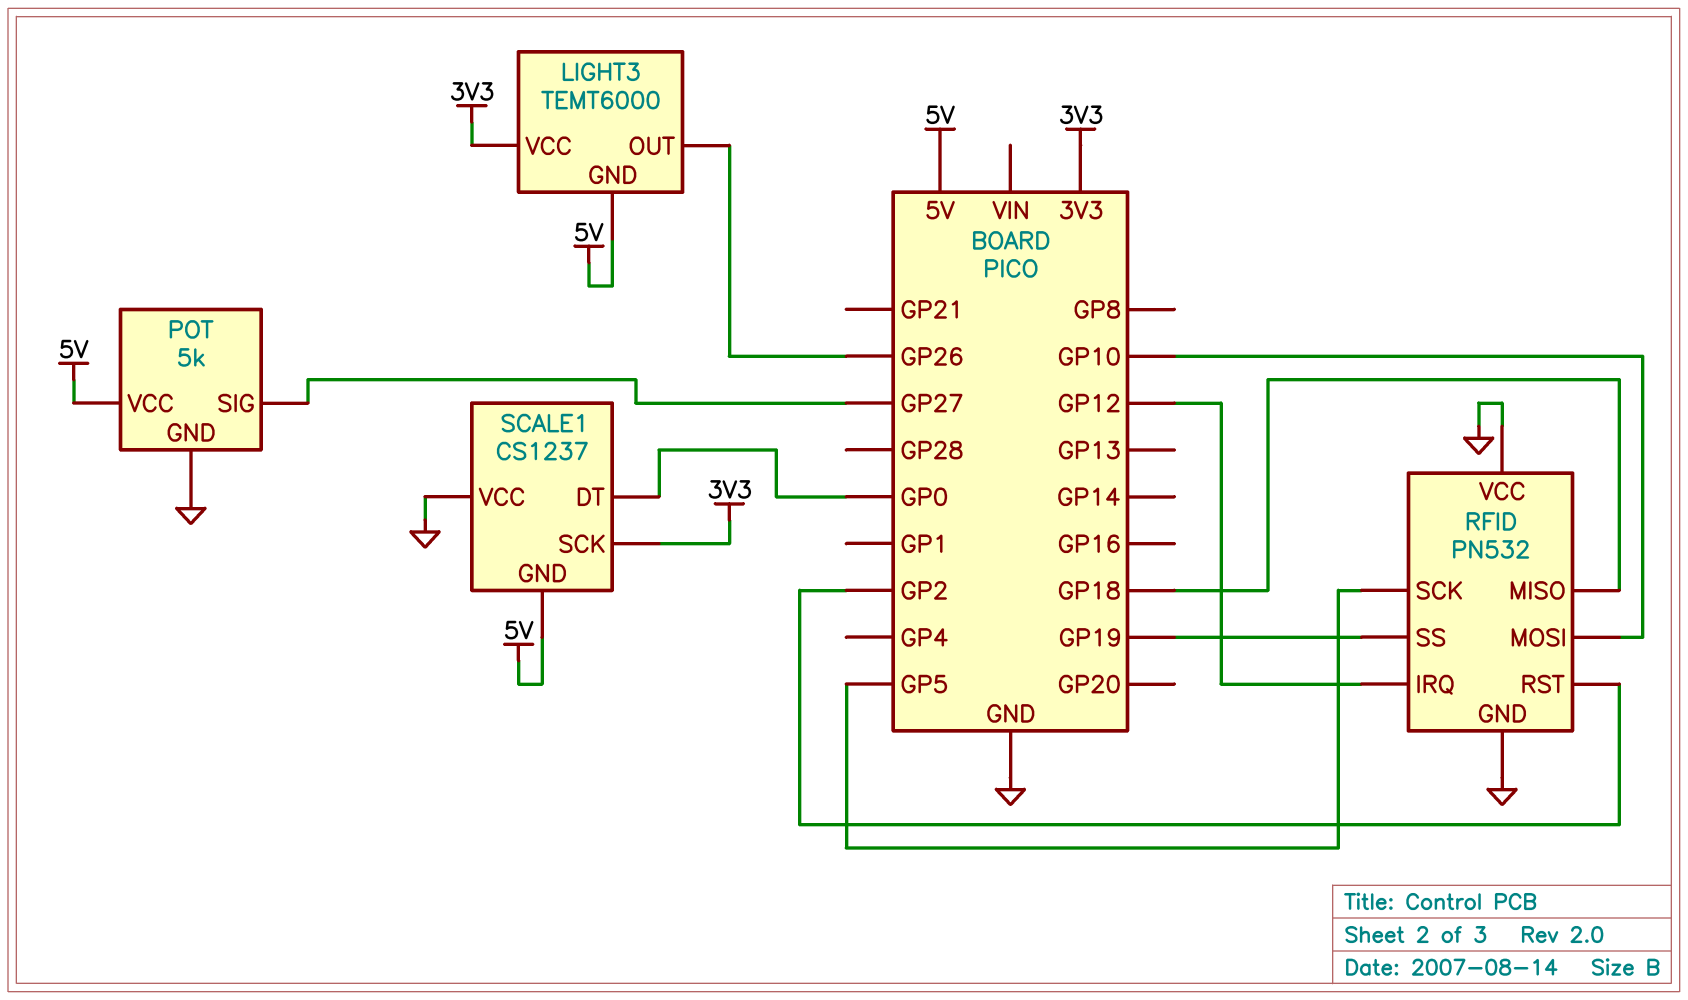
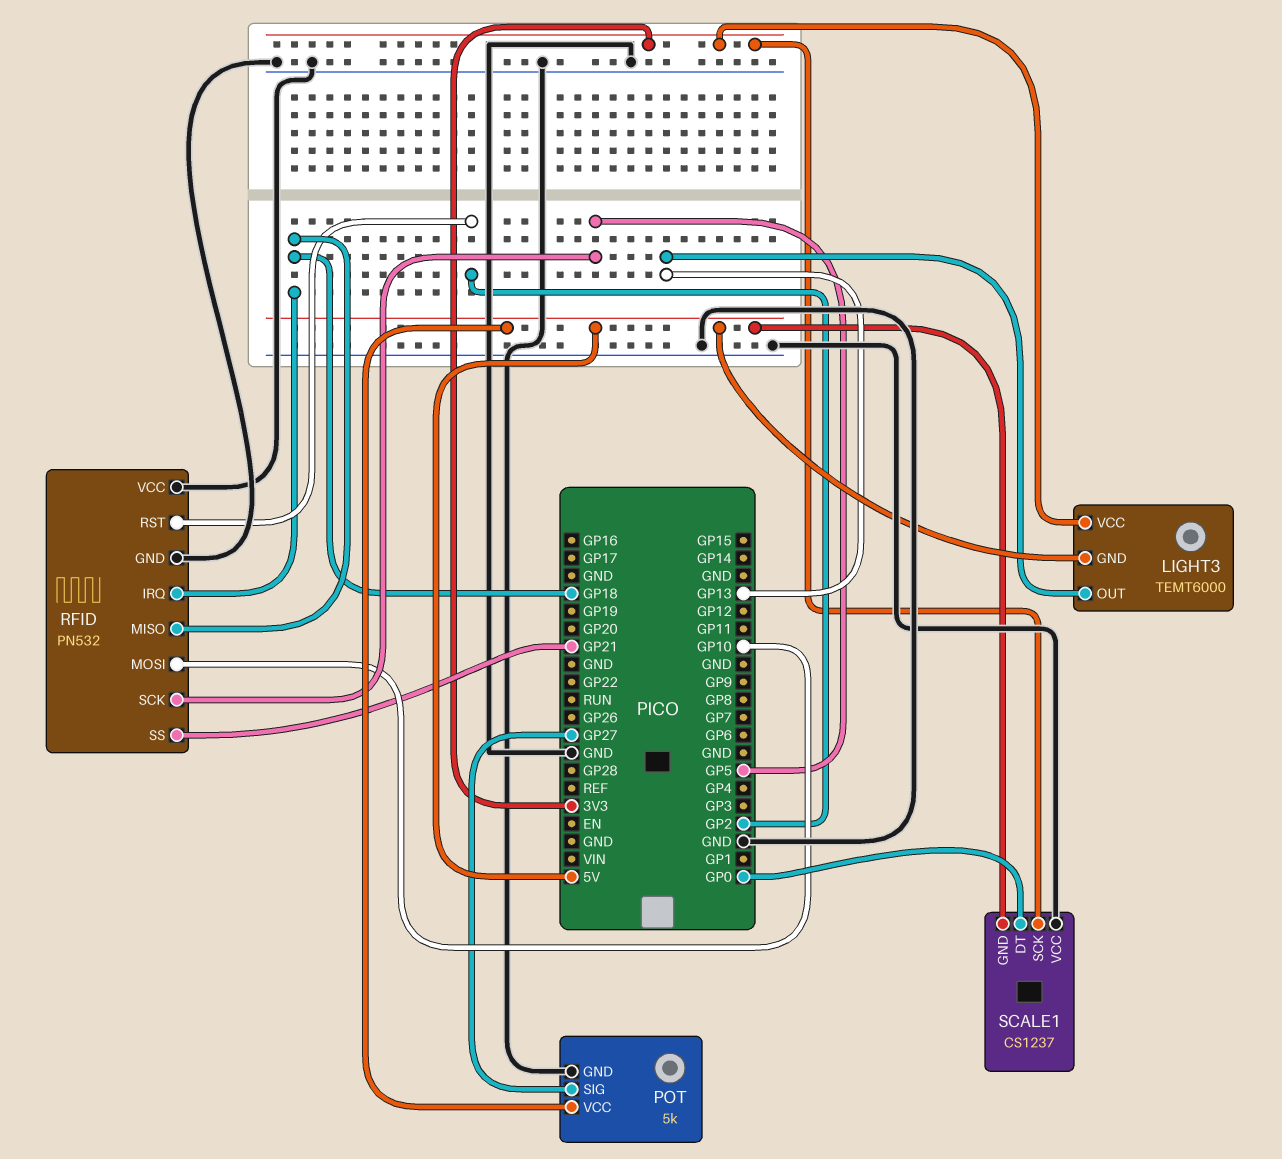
LIGHT3 pin OUT: GP26 -> GP13
RFID pin IRQ: GP12 -> GP18
RFID pin SS: GP19 -> GP21

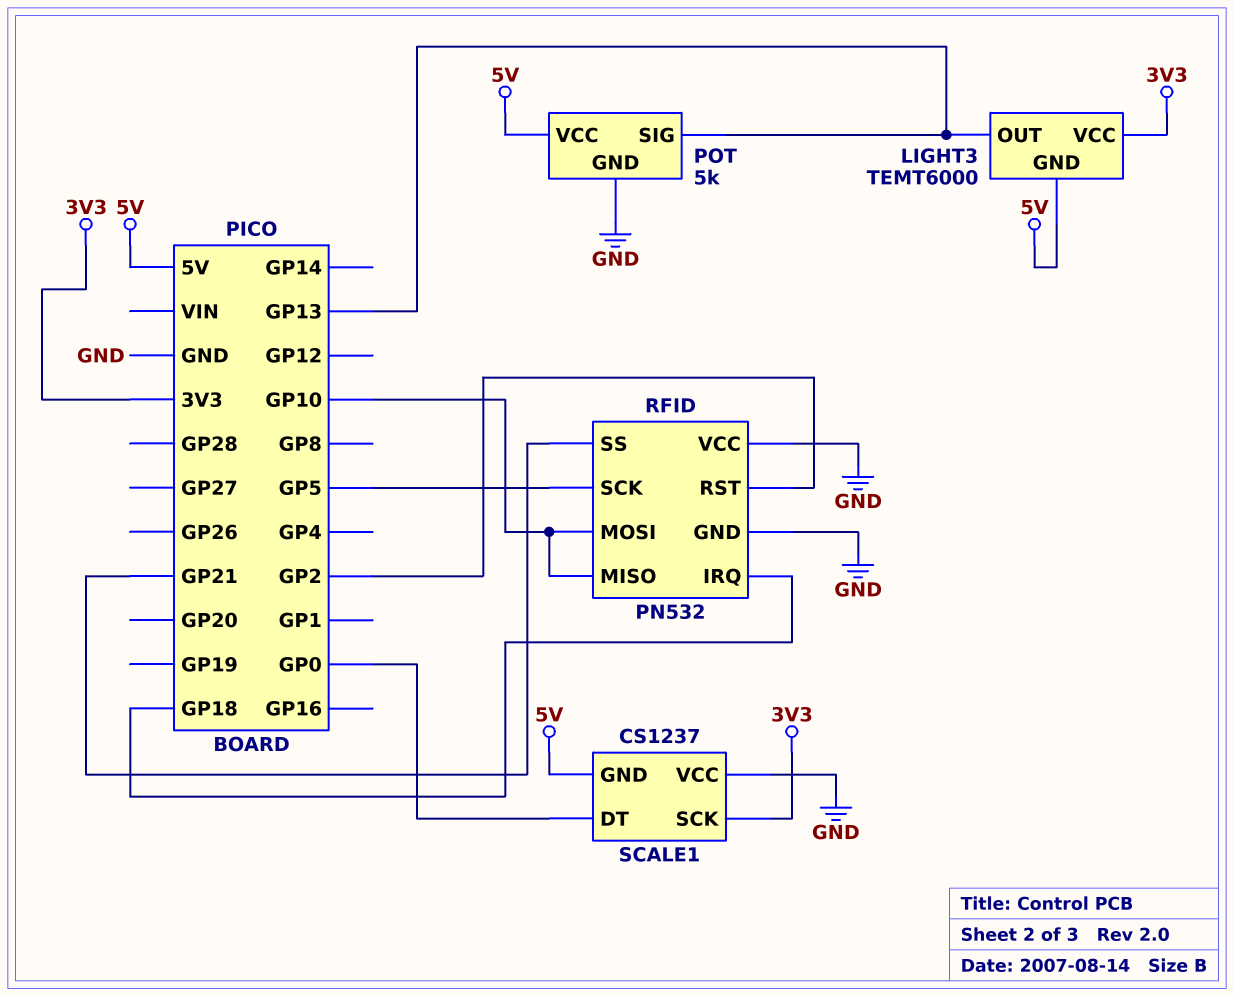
POT pin SIG: GP27 -> GP13
RFID pin MISO: GP18 -> GP10

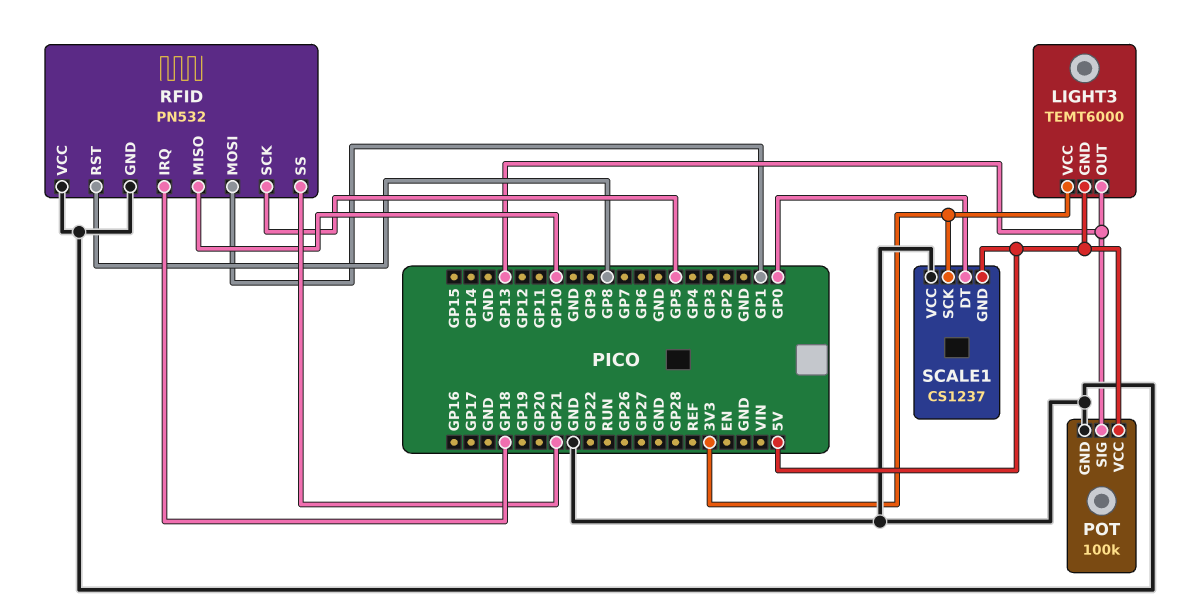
POT: 5k -> 100k
RFID pin MOSI: GP10 -> GP1
RFID pin RST: GP2 -> GP8

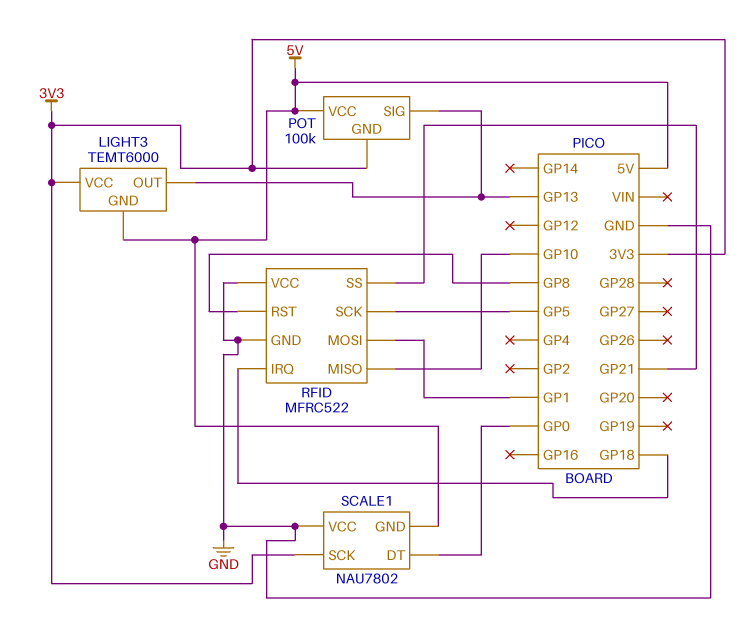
POT pin GND: GND -> 3V3
RFID: PN532 -> MFRC522
SCALE1: CS1237 -> NAU7802

